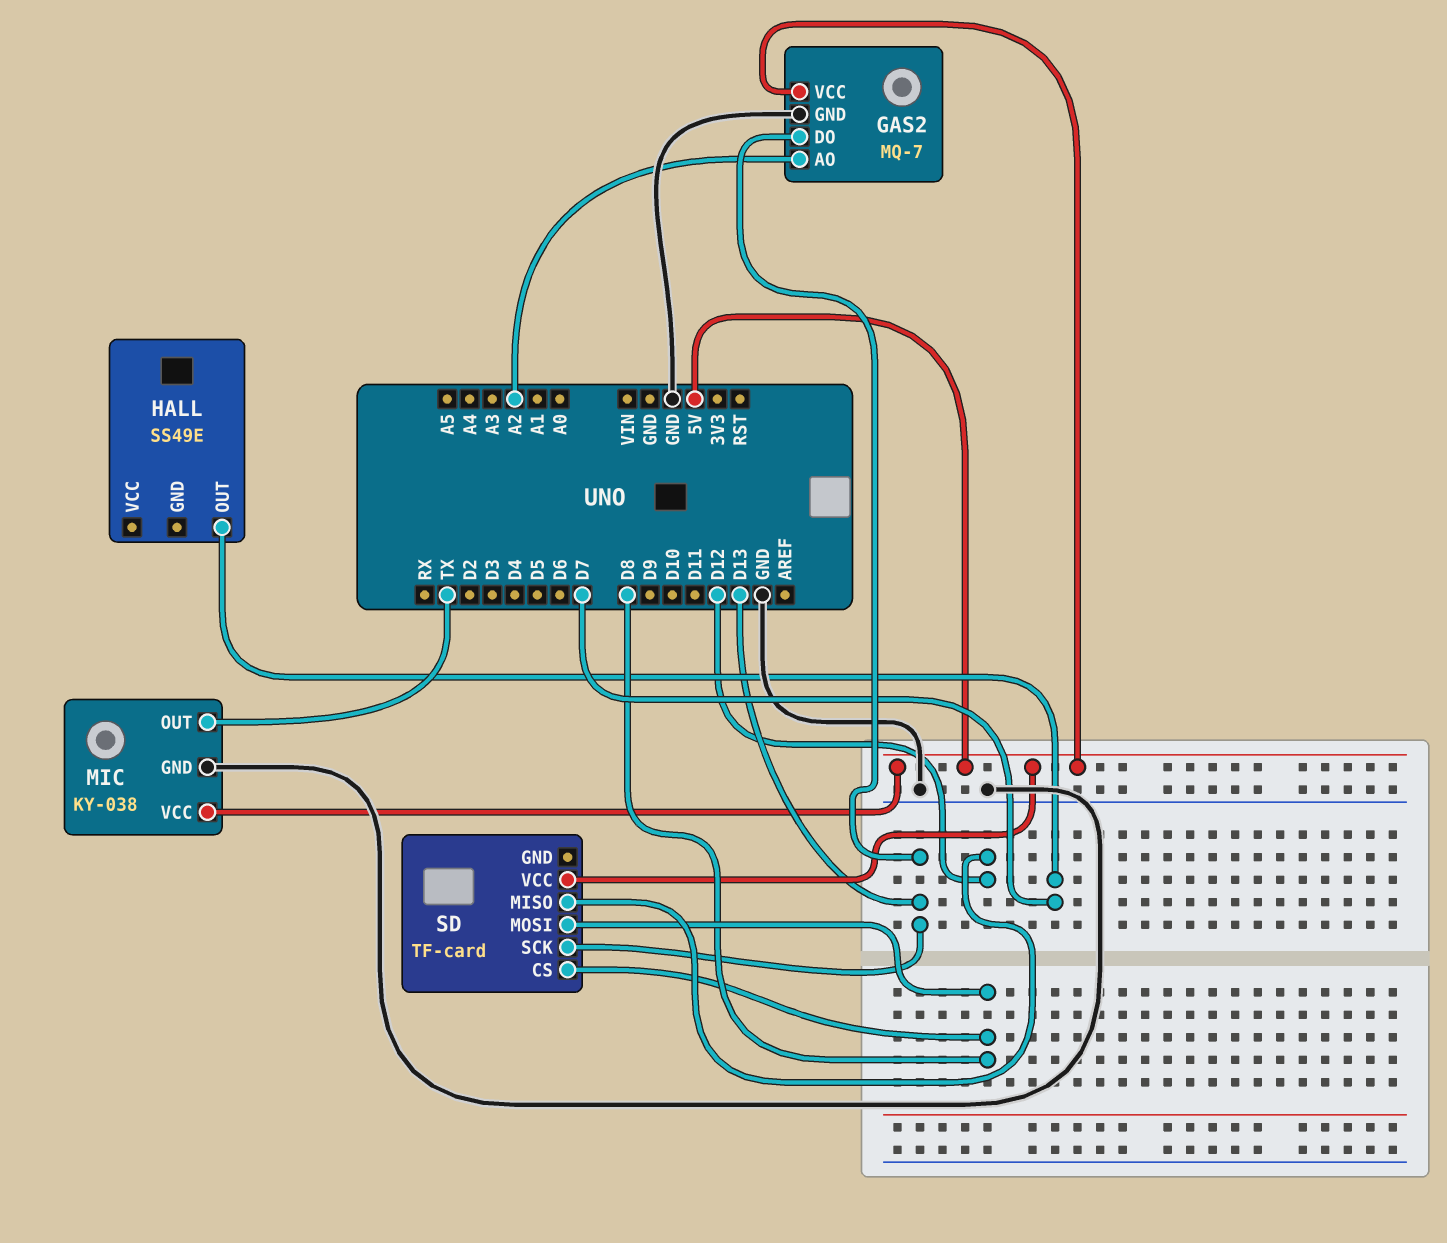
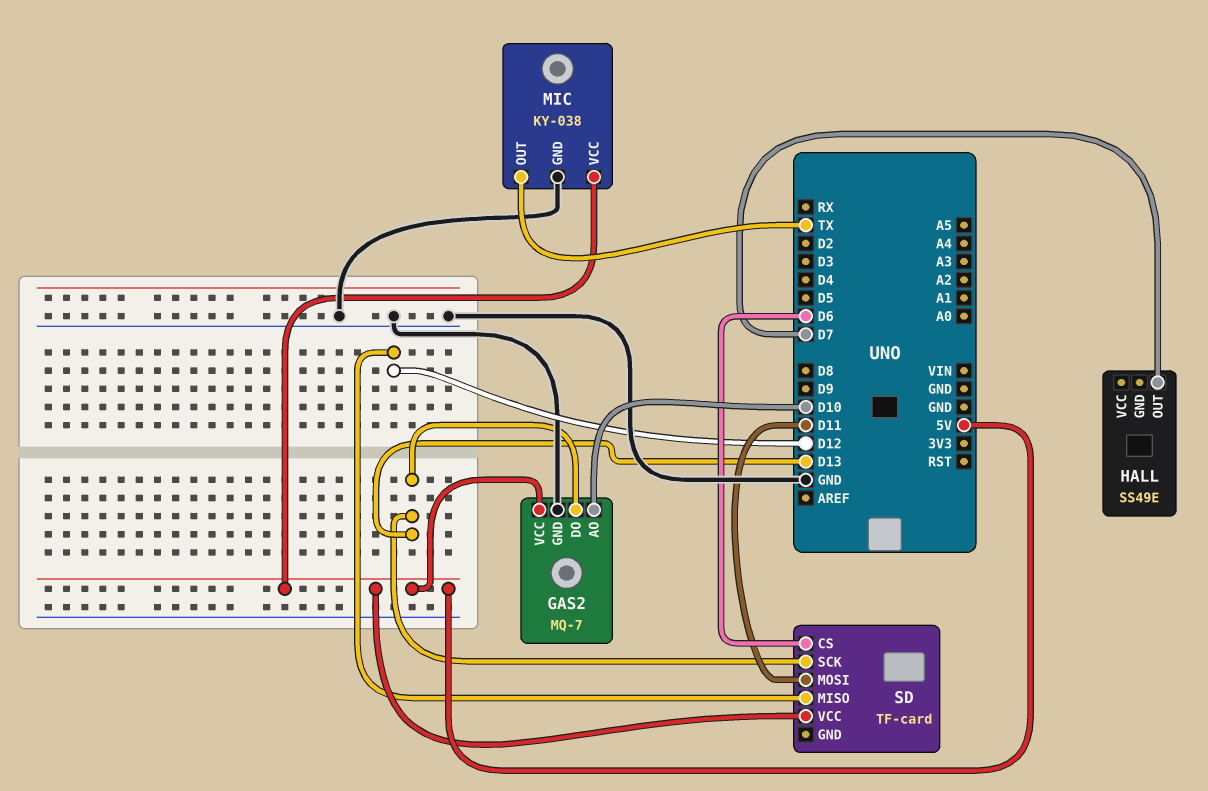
GAS2 pin AO: A2 -> D10
SD pin CS: D8 -> D6
SD pin MOSI: D8 -> D11

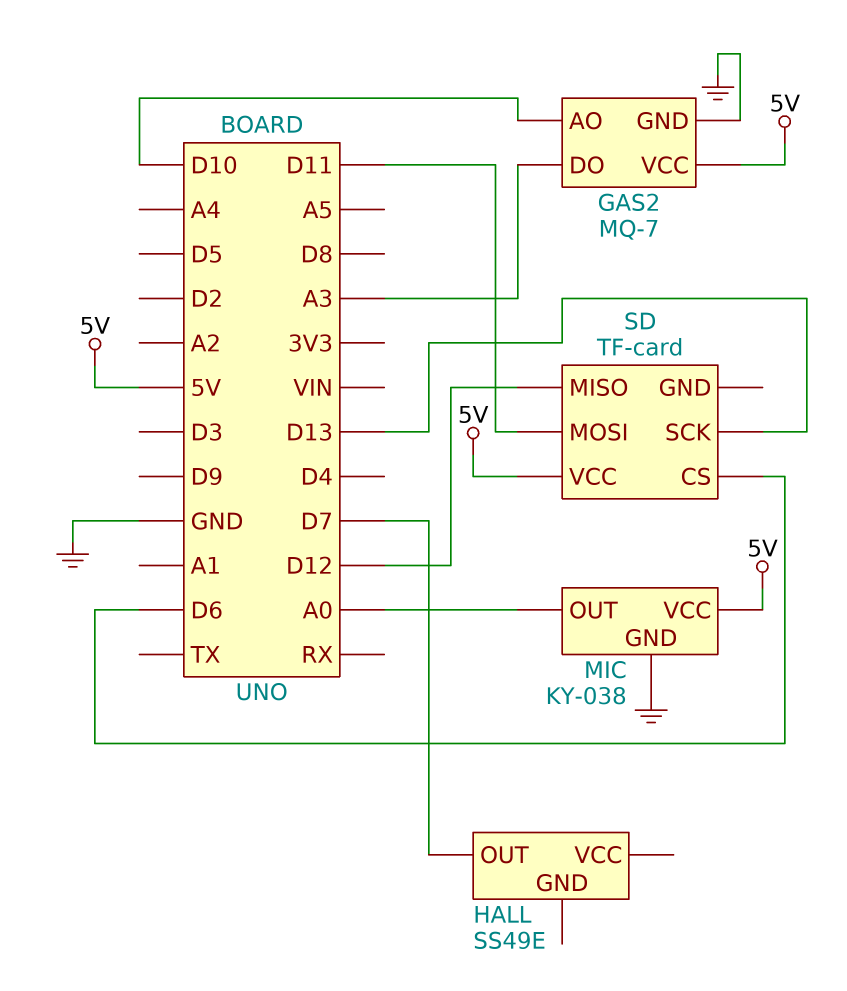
GAS2 pin DO: D13 -> A3
MIC pin OUT: TX -> A0

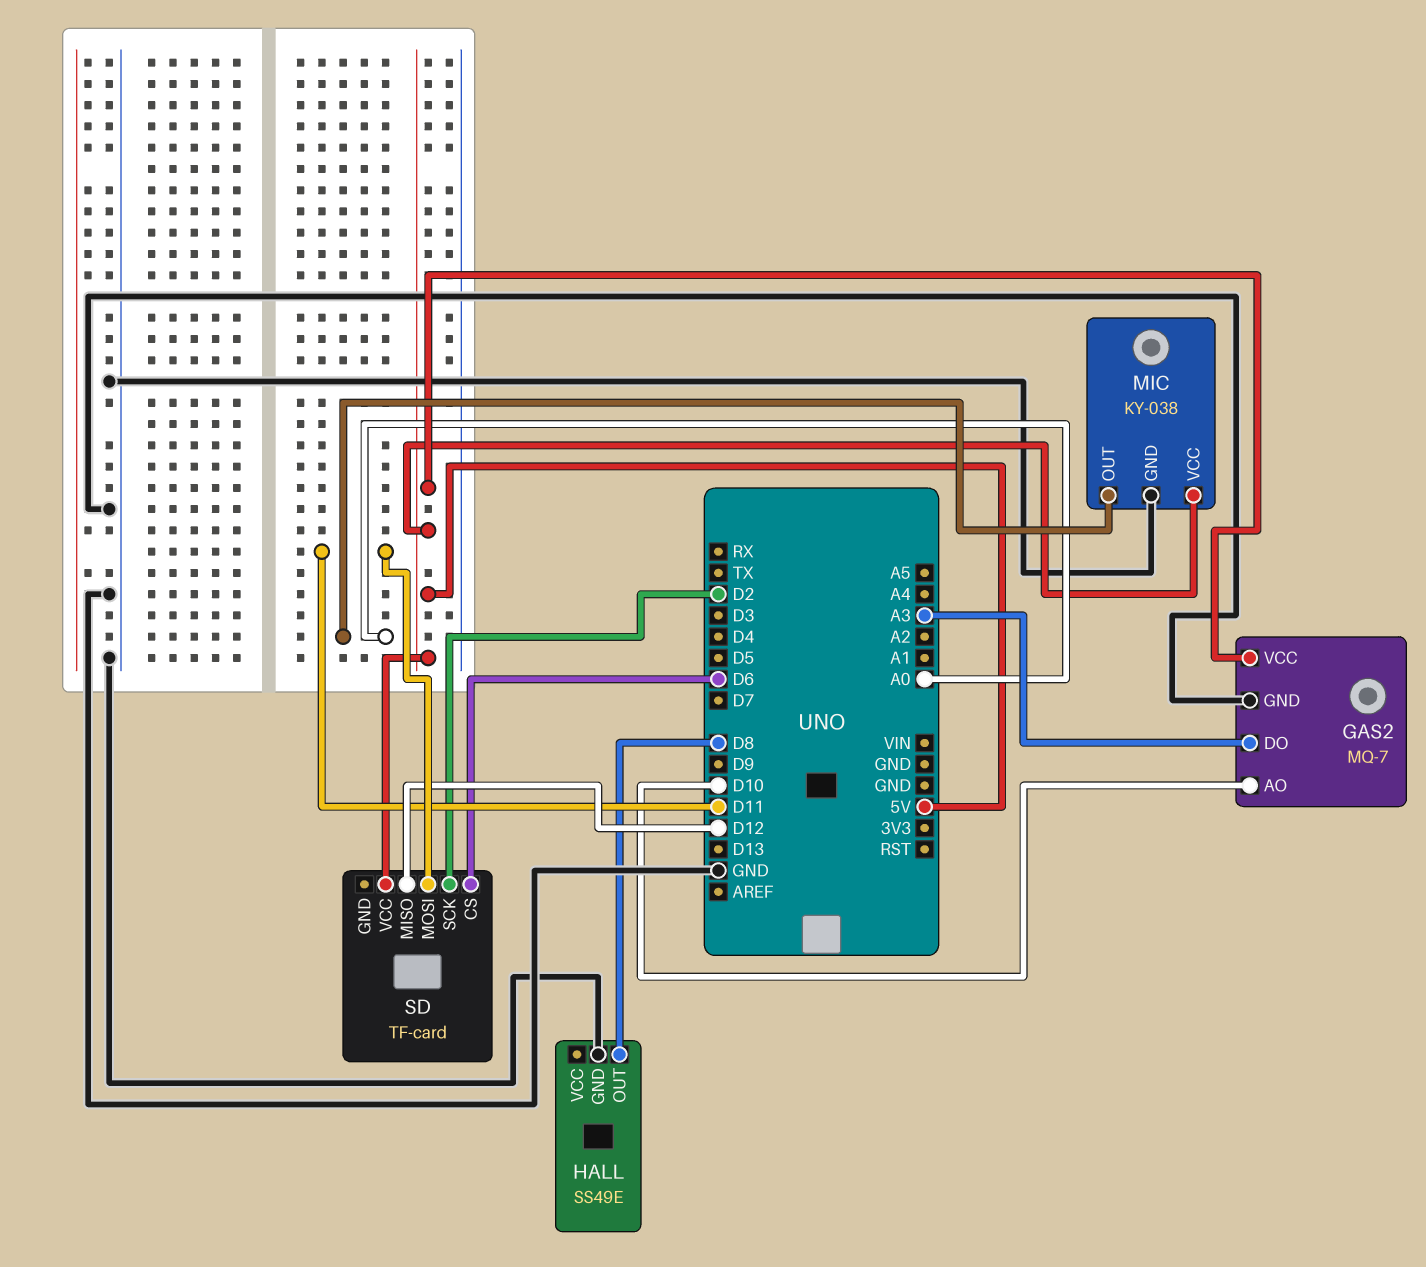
HALL pin GND: none -> GND
HALL pin OUT: D7 -> D8
SD pin SCK: D13 -> D2

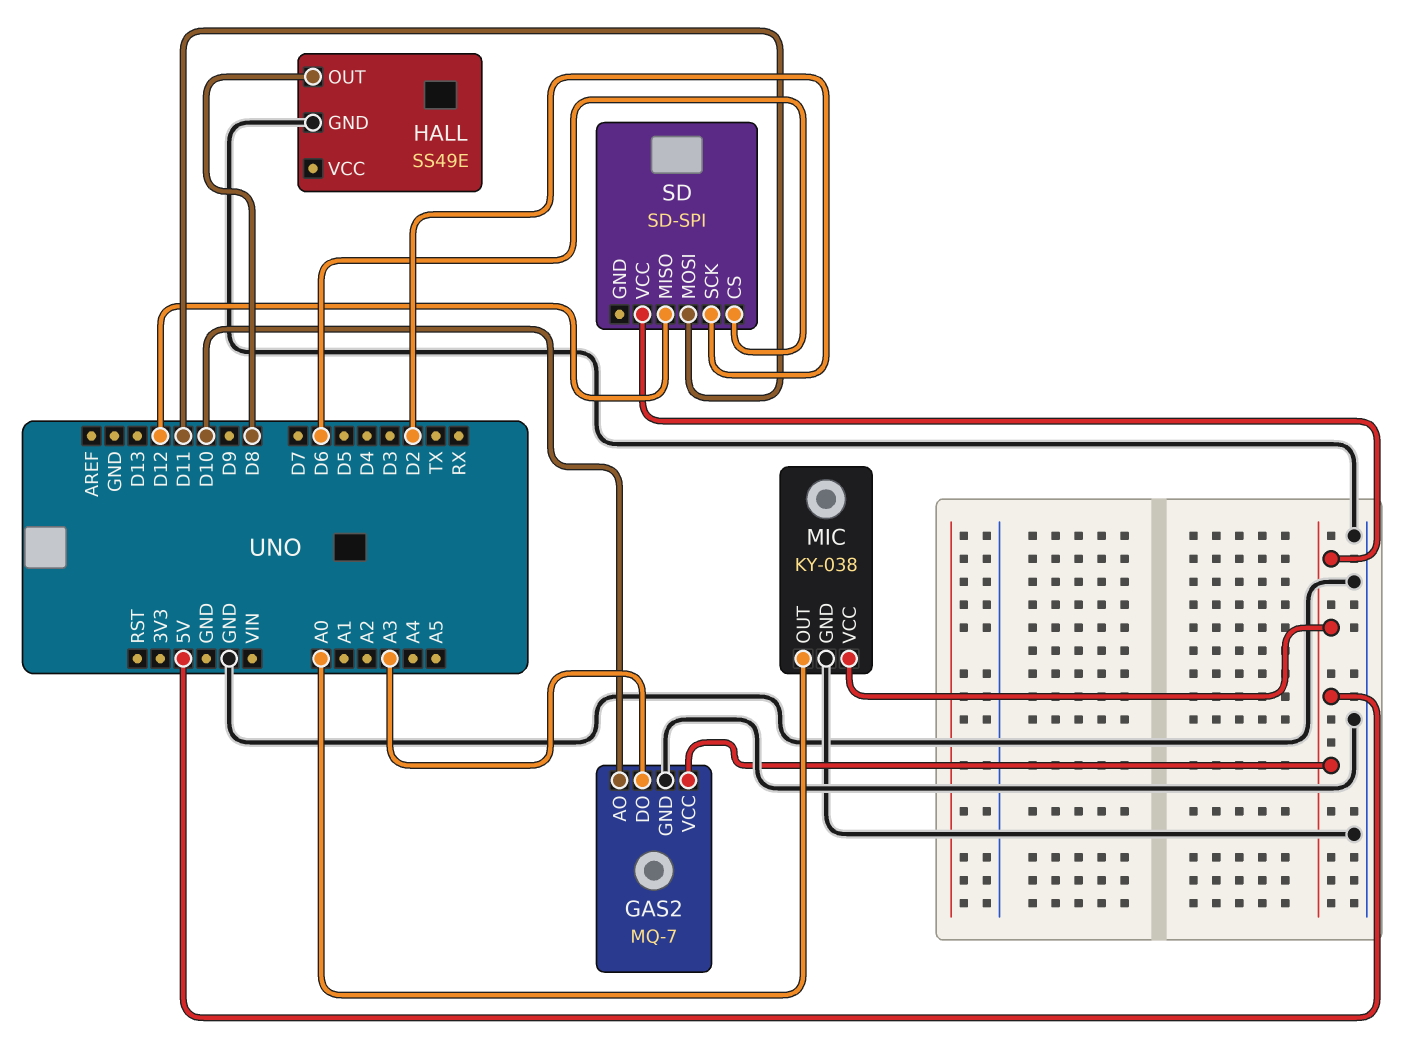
SD: TF-card -> SD-SPI

